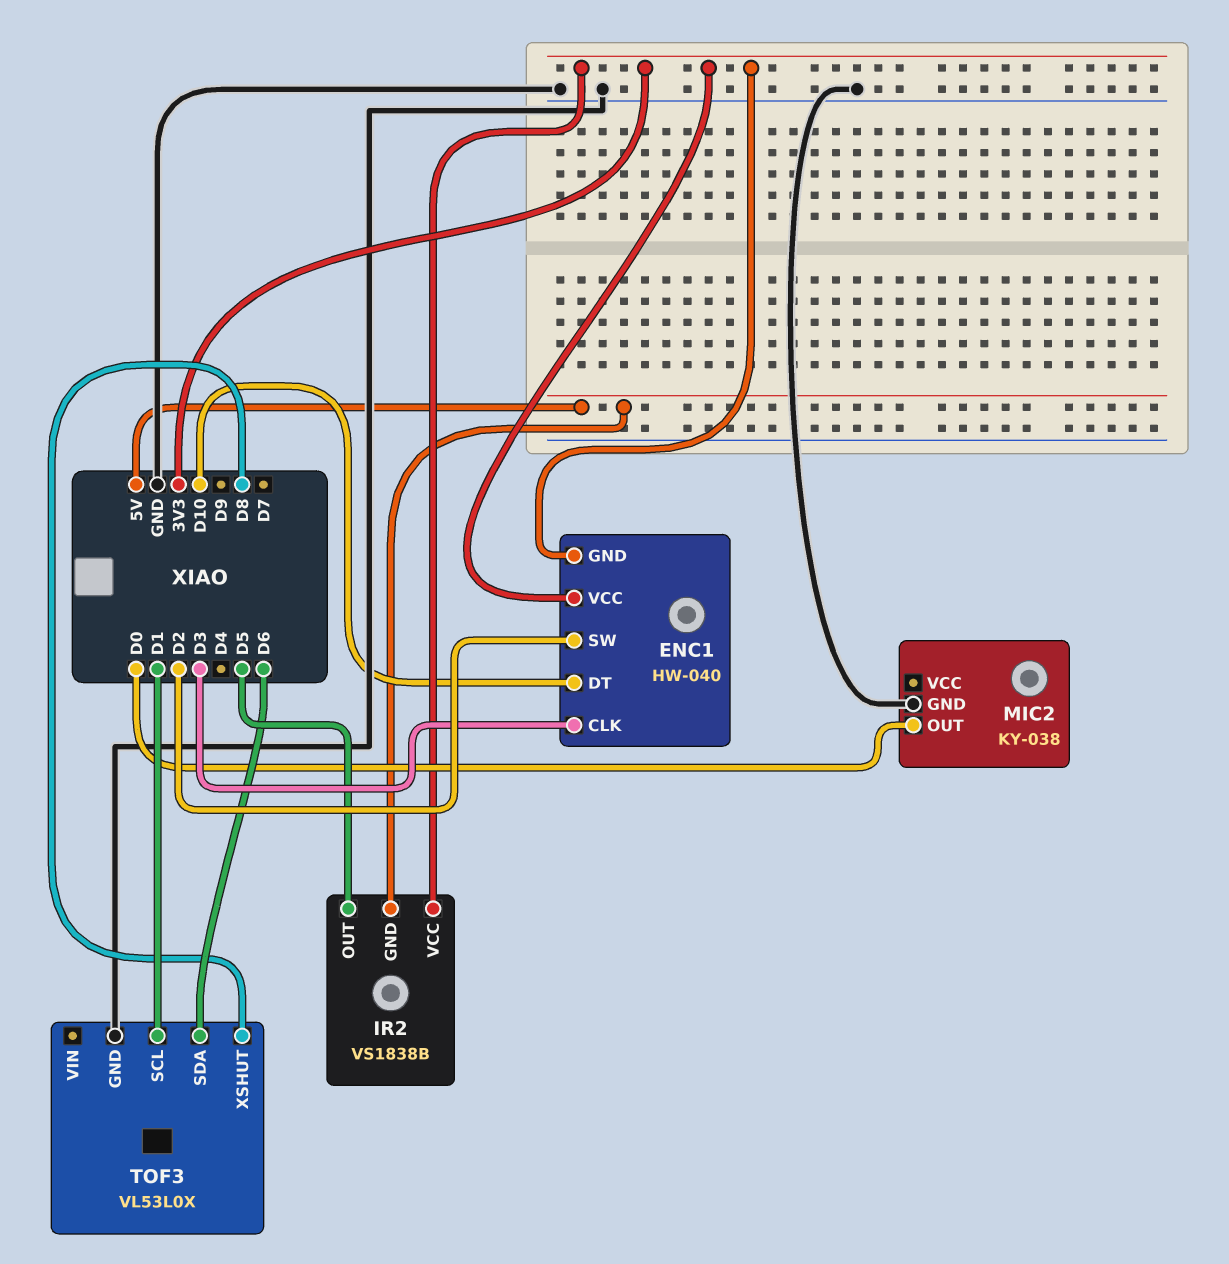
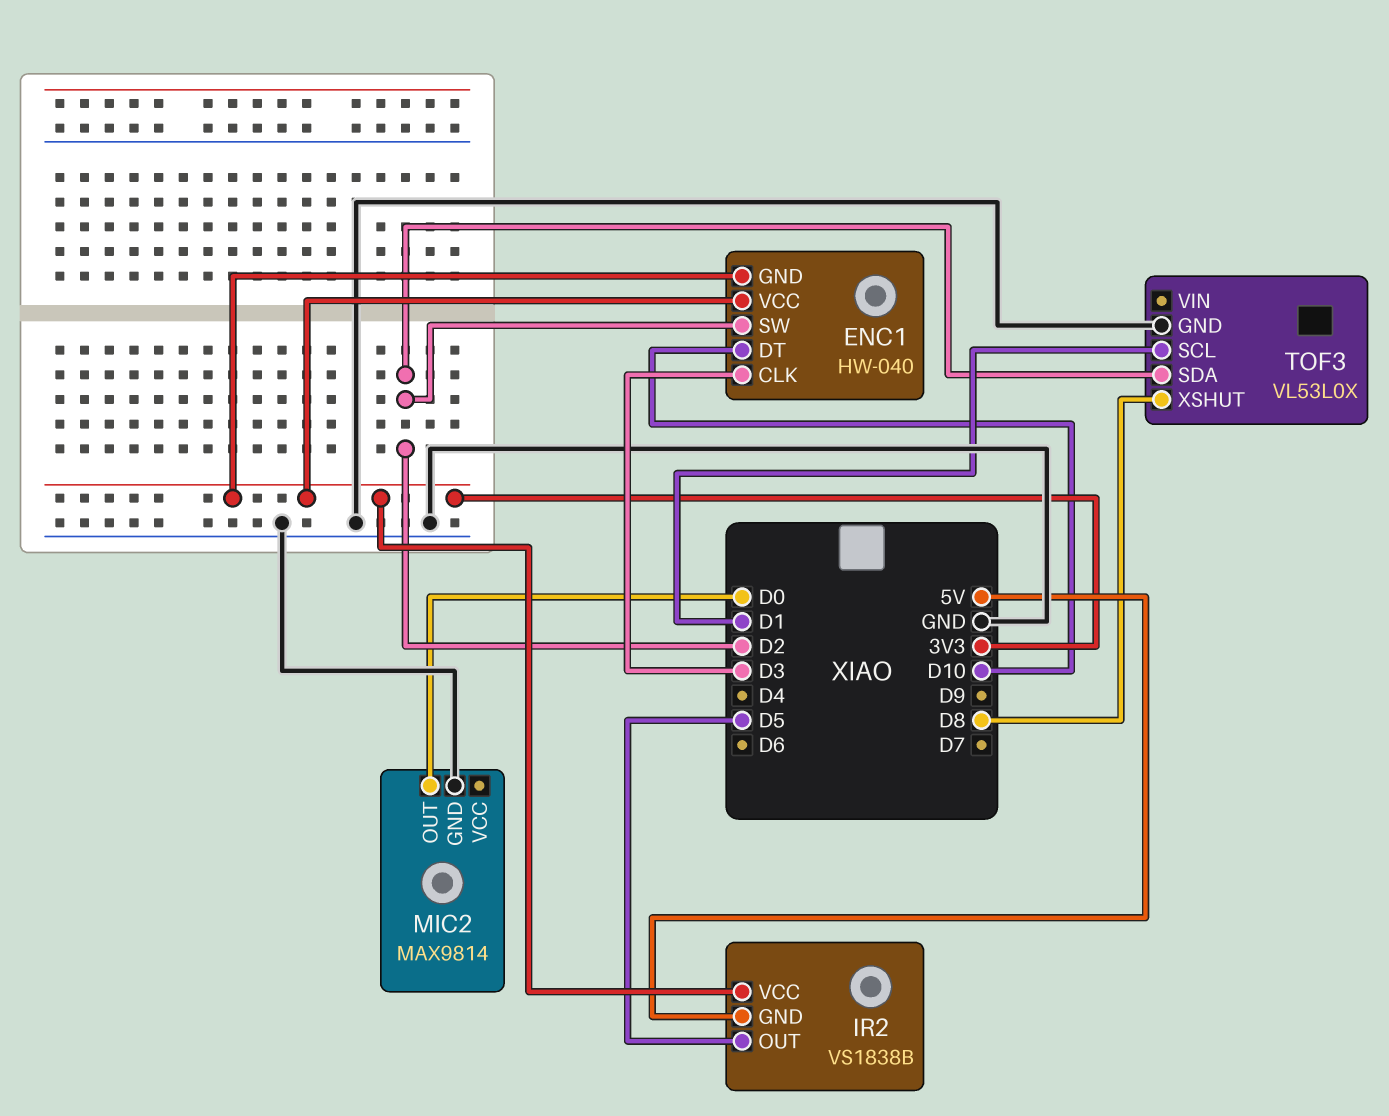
MIC2: KY-038 -> MAX9814
TOF3 pin SDA: D6 -> D2

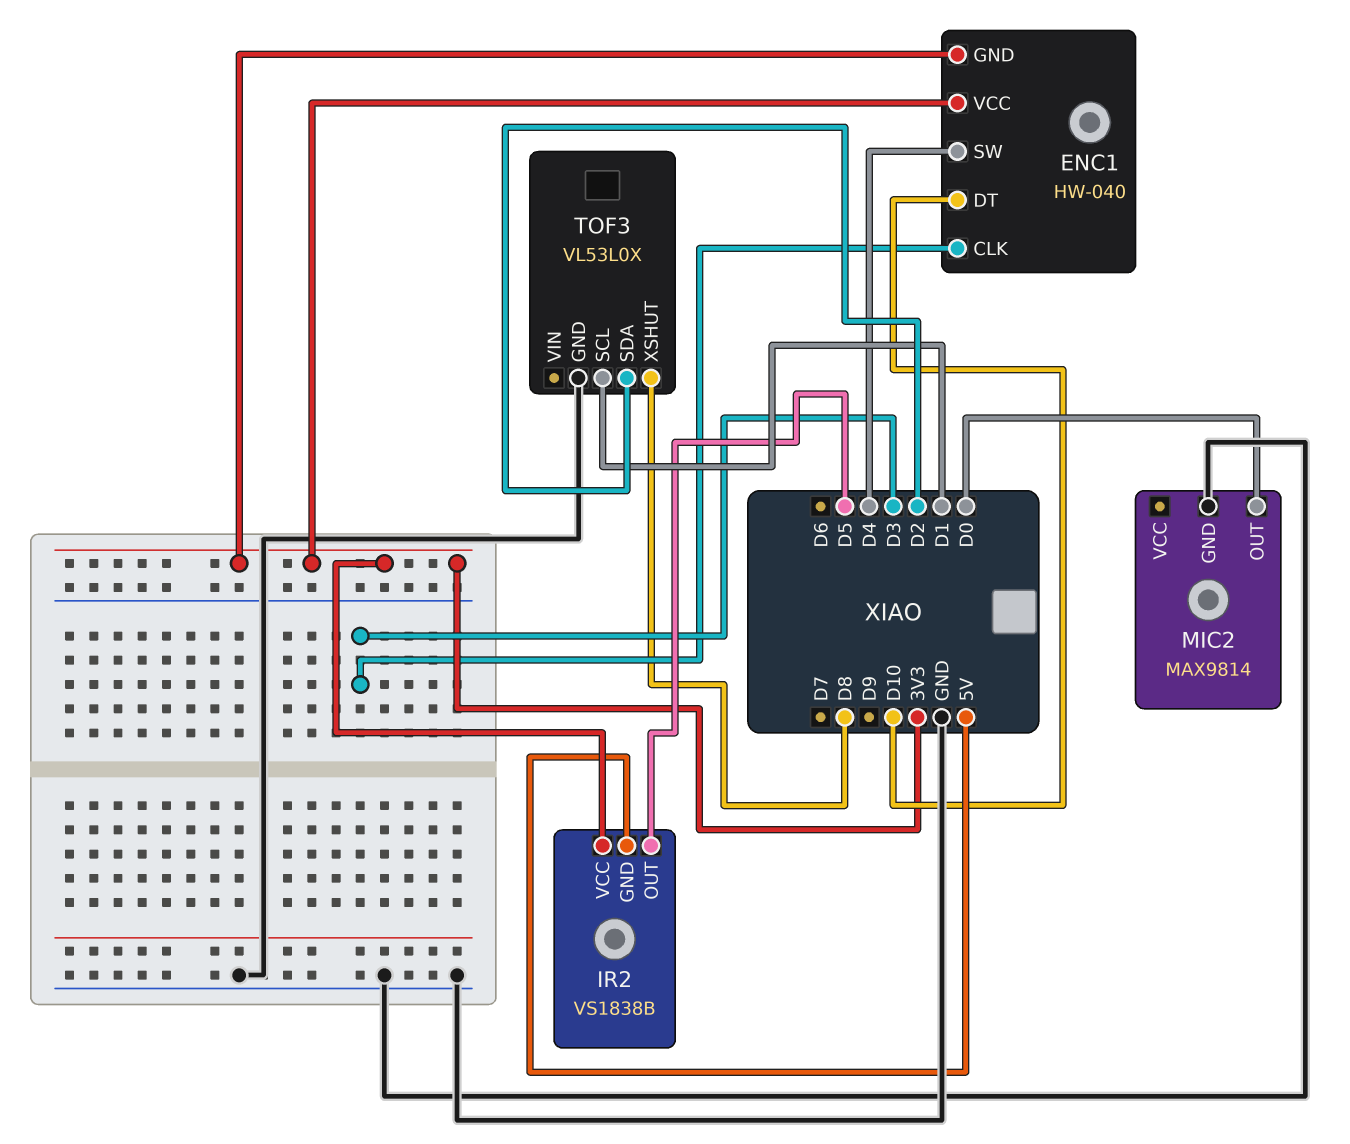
ENC1 pin SW: D2 -> D4

